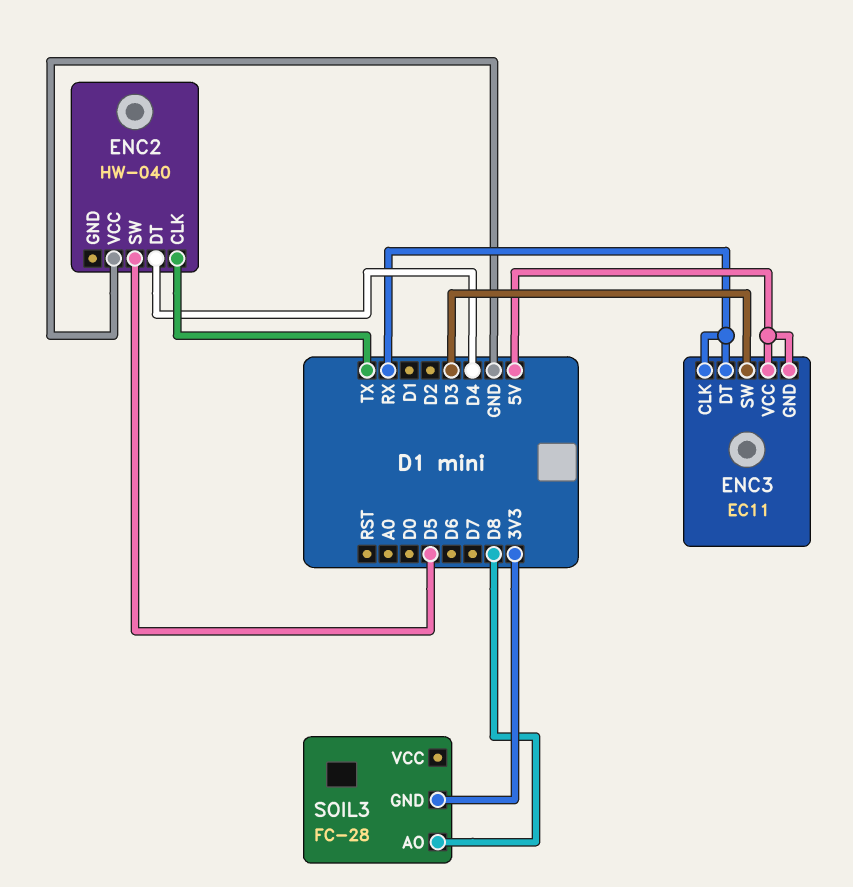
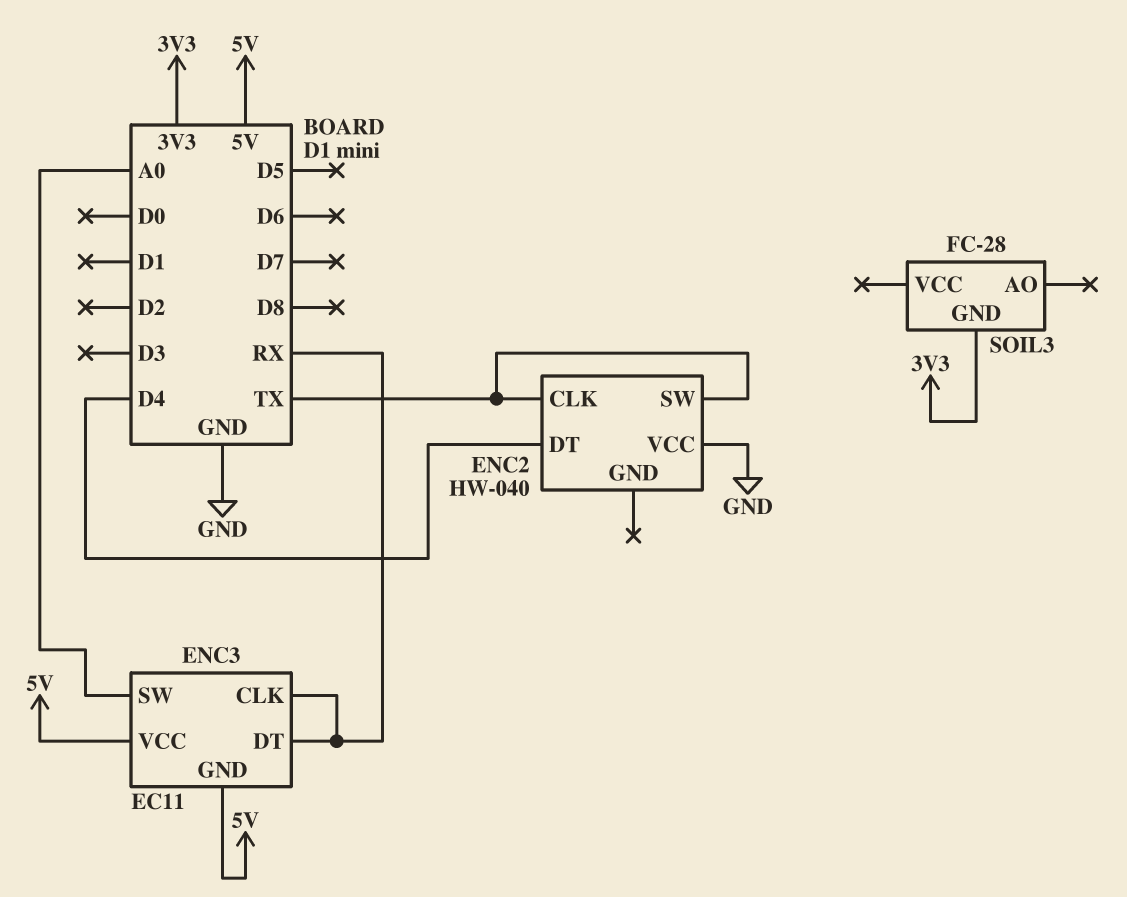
ENC2 pin SW: D5 -> TX
ENC3 pin SW: D3 -> A0
SOIL3 pin AO: D8 -> none

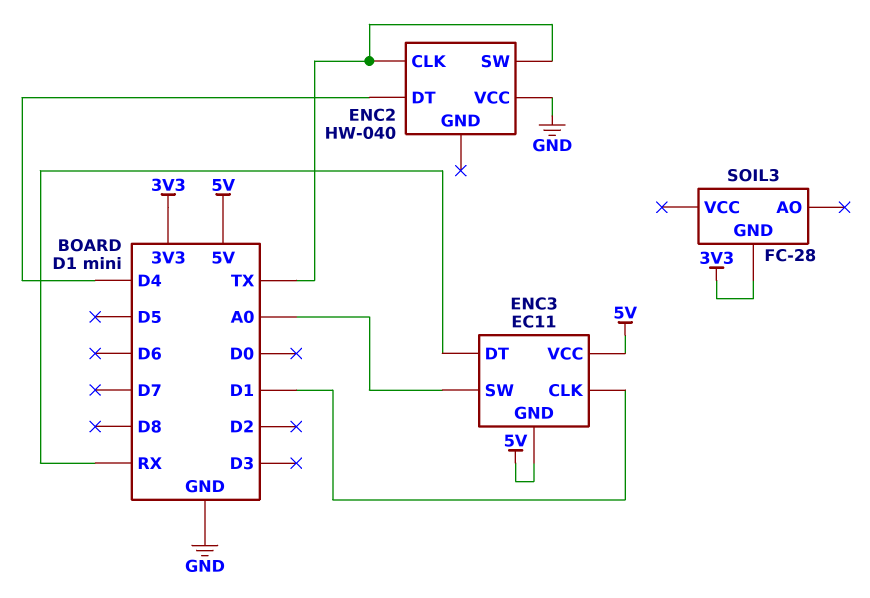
ENC3 pin CLK: RX -> D1

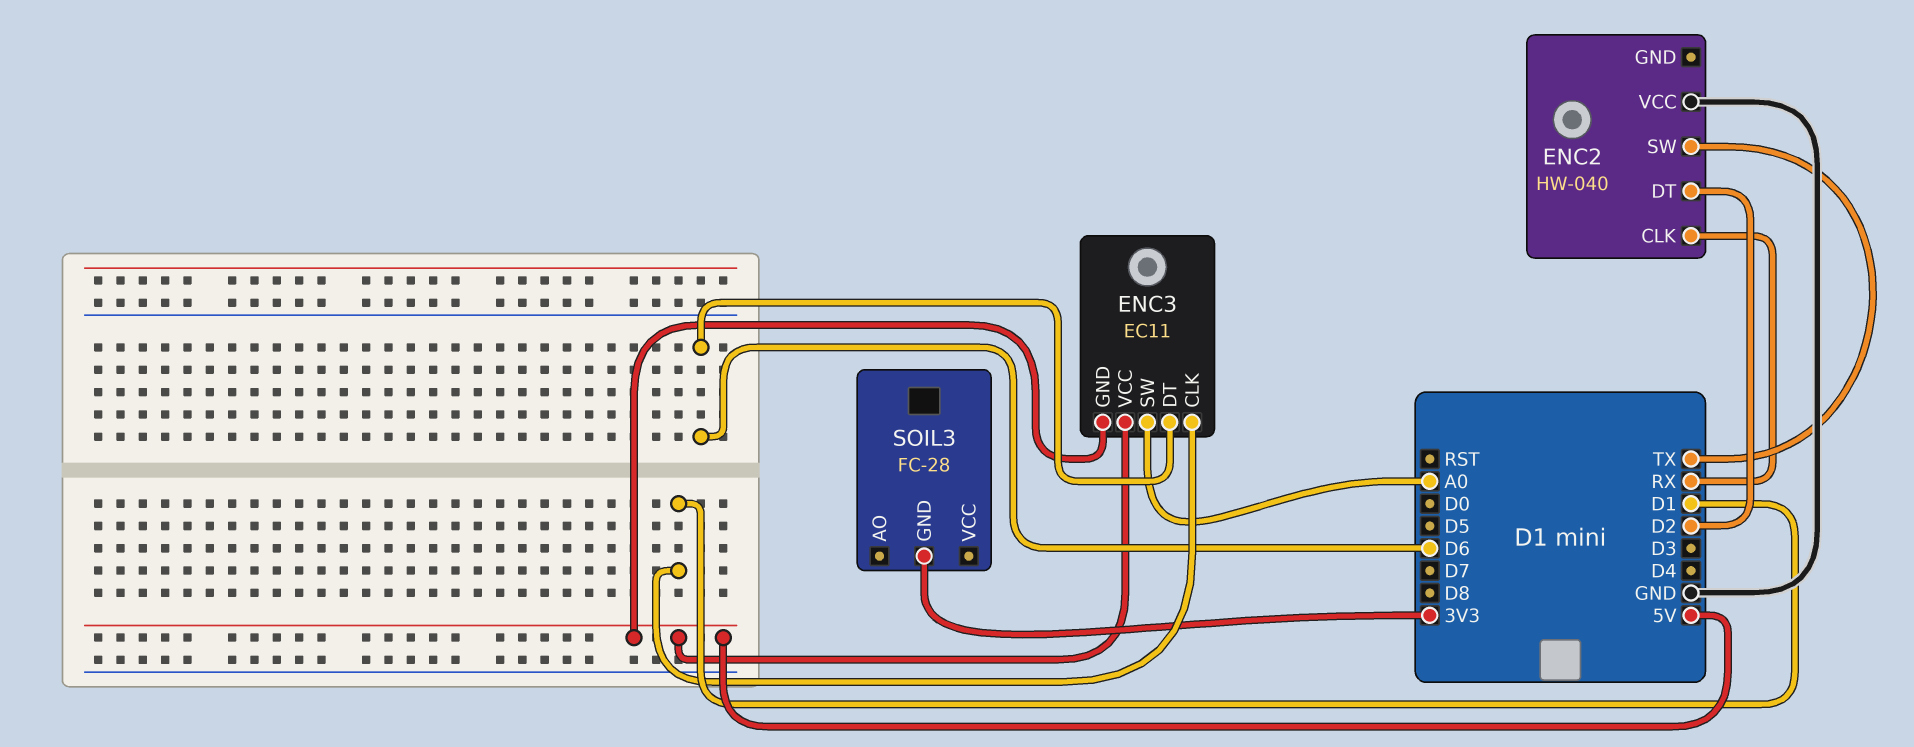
ENC2 pin CLK: TX -> RX
ENC2 pin DT: D4 -> D2
ENC3 pin DT: RX -> D6

